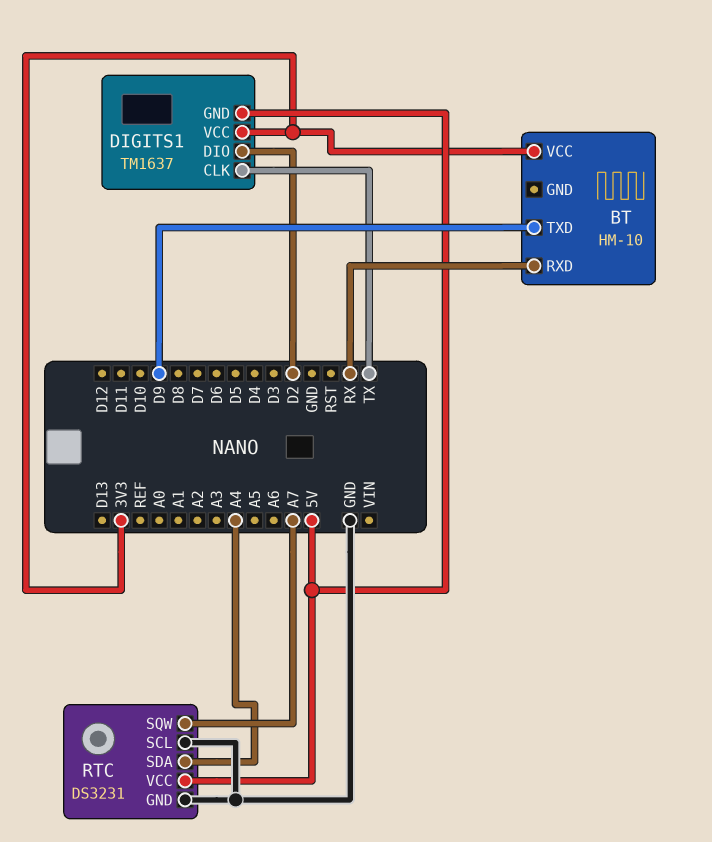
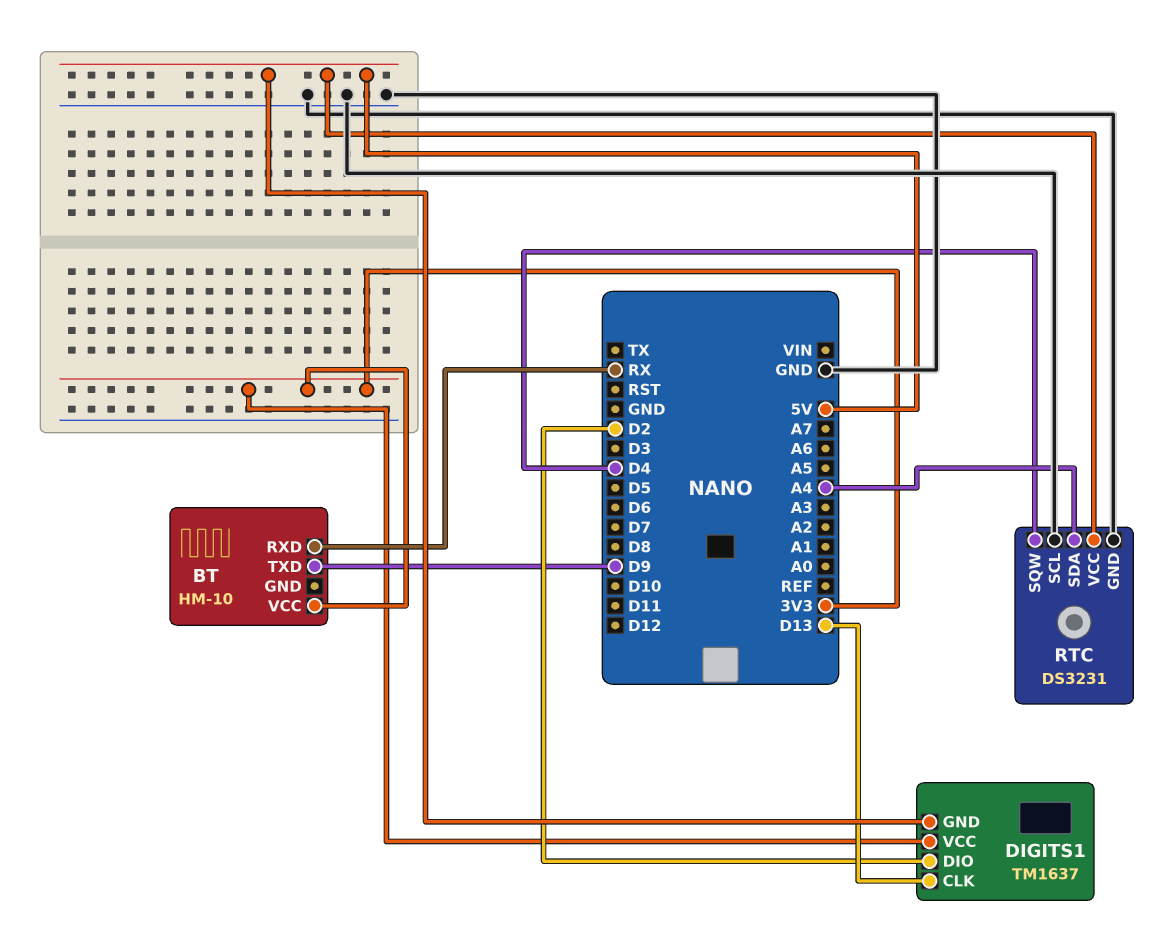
DIGITS1 pin CLK: TX -> D13
RTC pin SQW: A7 -> D4

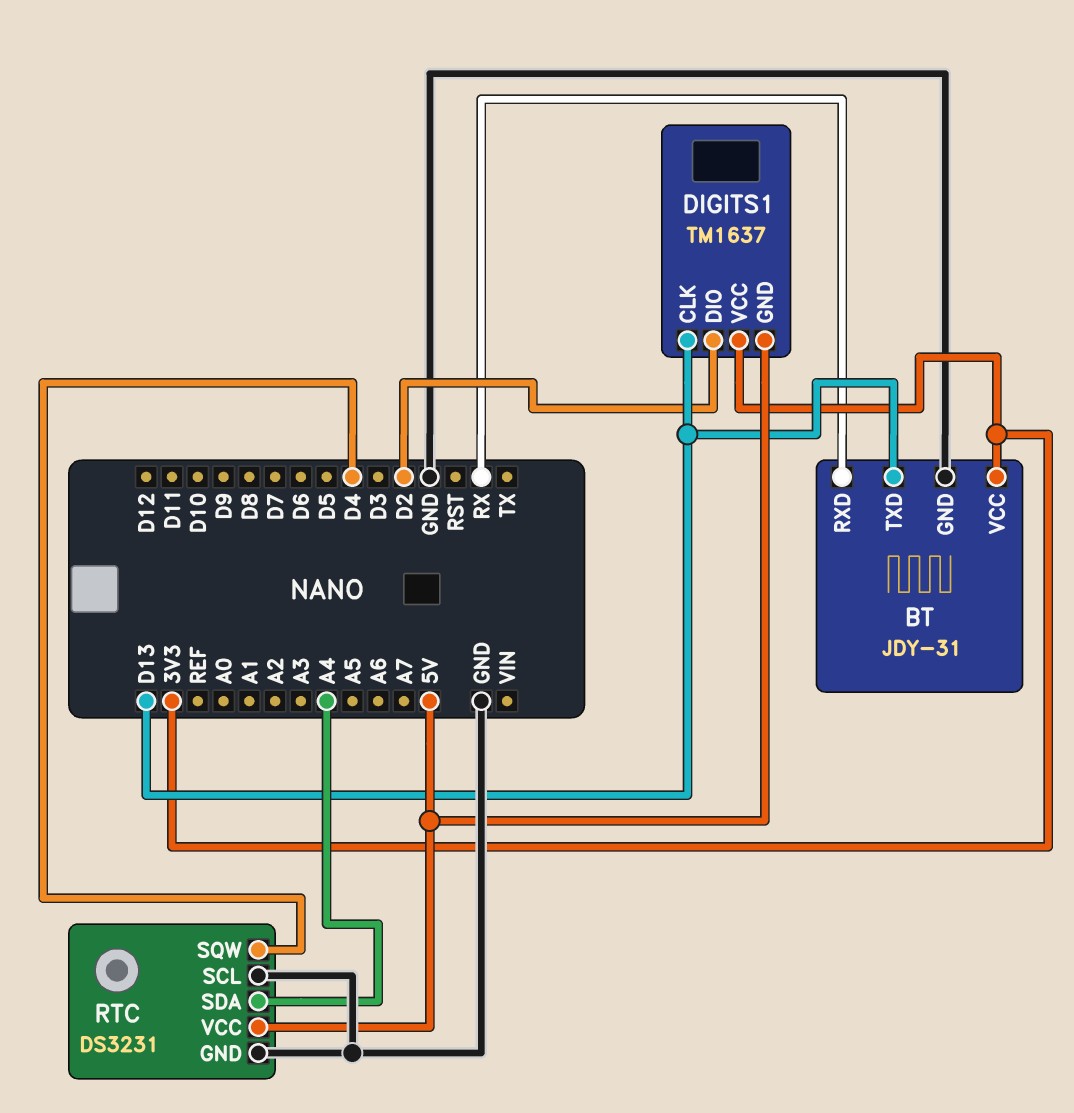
BT: HM-10 -> JDY-31
BT pin GND: none -> GND
BT pin TXD: D9 -> D13

